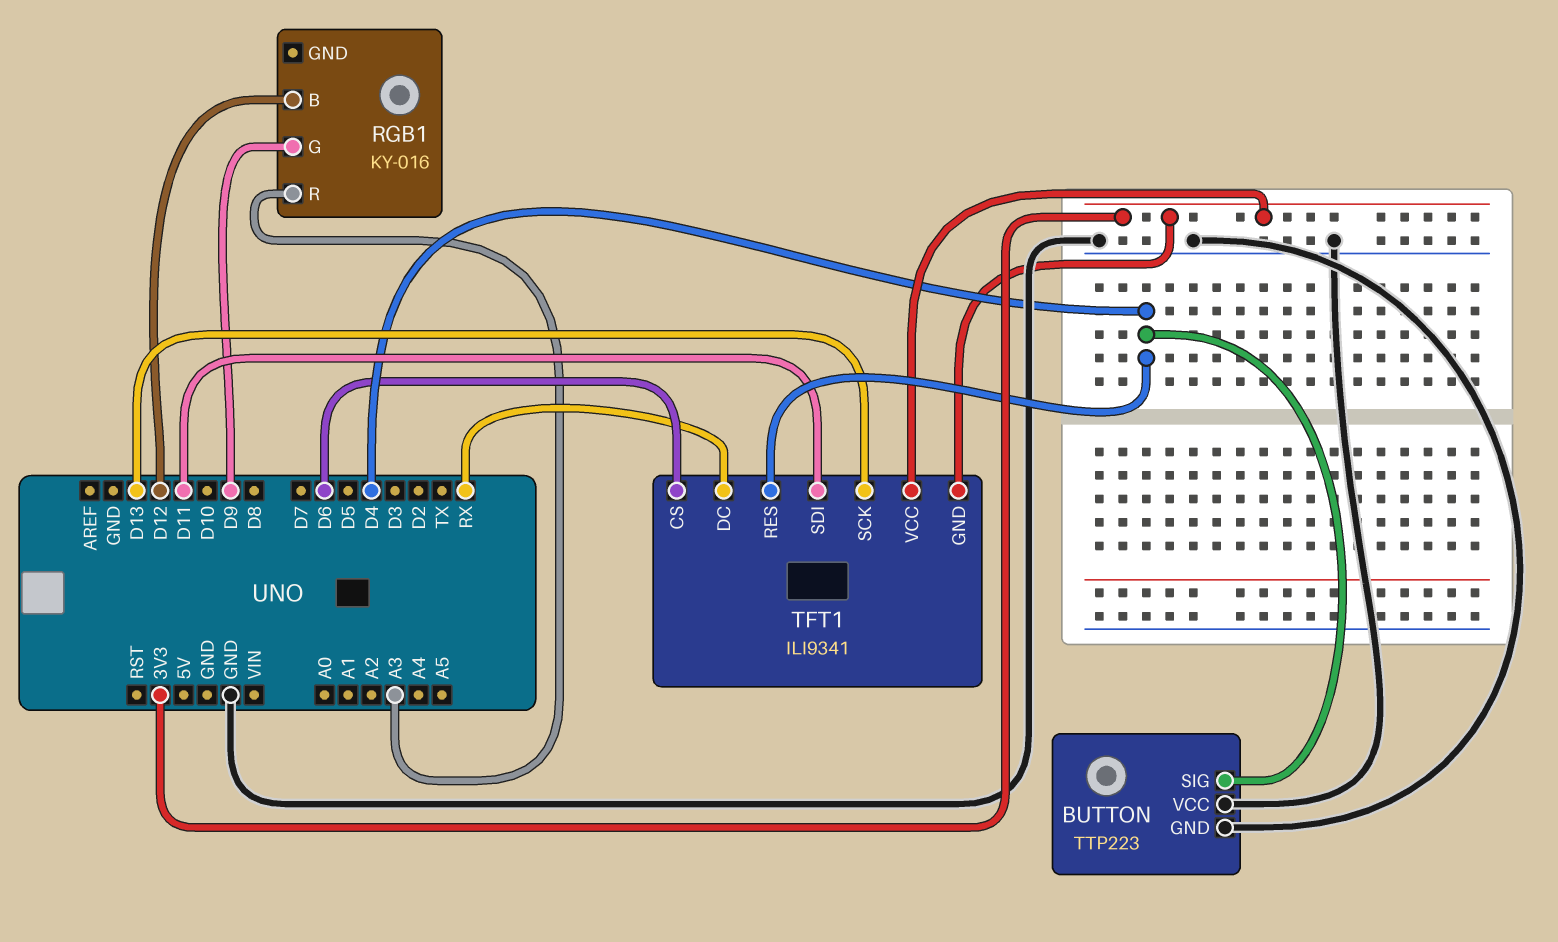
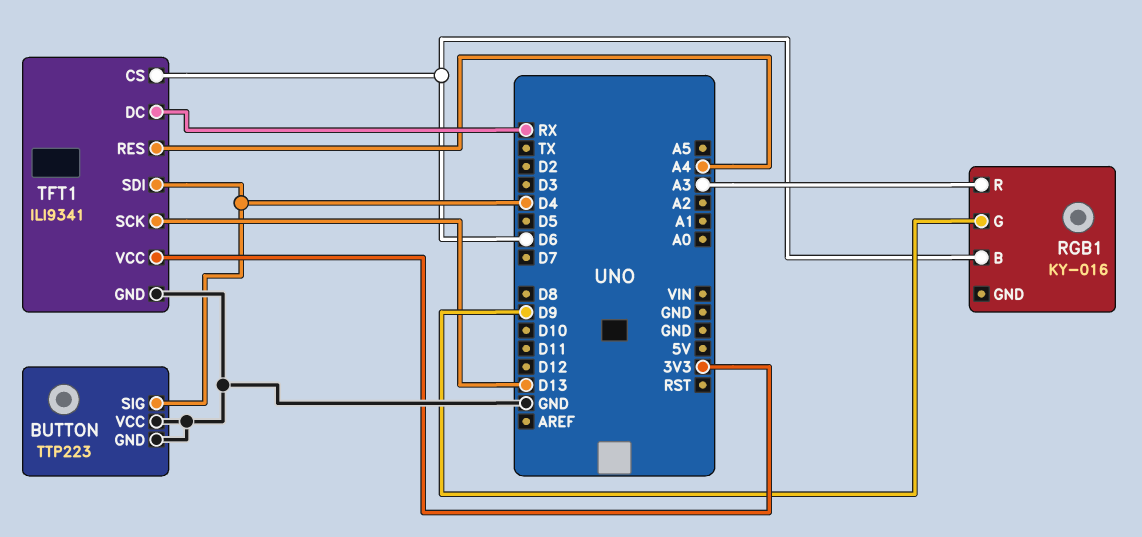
RGB1 pin B: D12 -> D6
TFT1 pin GND: 3V3 -> GND
TFT1 pin RES: D4 -> A4
TFT1 pin SDI: D11 -> D4

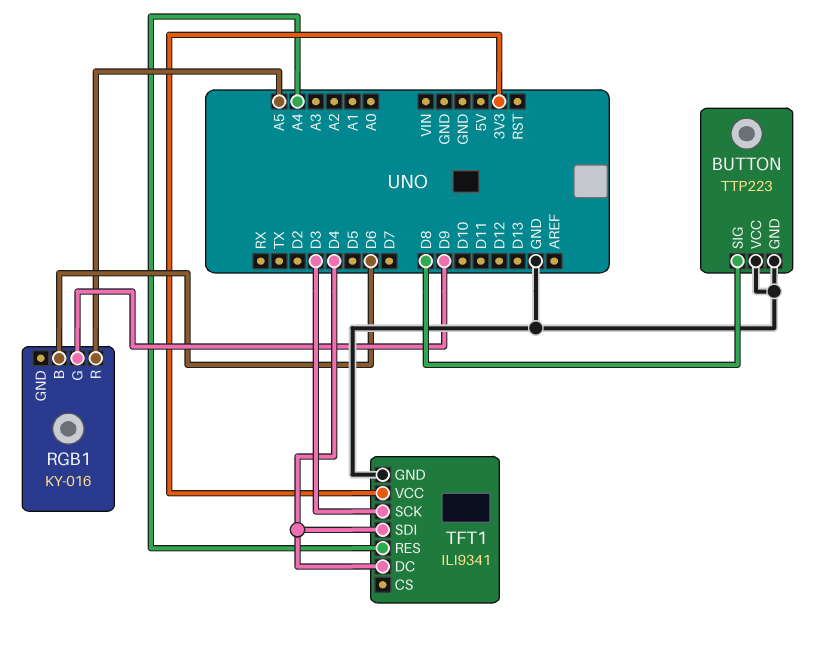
BUTTON pin SIG: D4 -> D8
RGB1 pin R: A3 -> A5
TFT1 pin CS: D6 -> none
TFT1 pin DC: RX -> D4
TFT1 pin SCK: D13 -> D3

